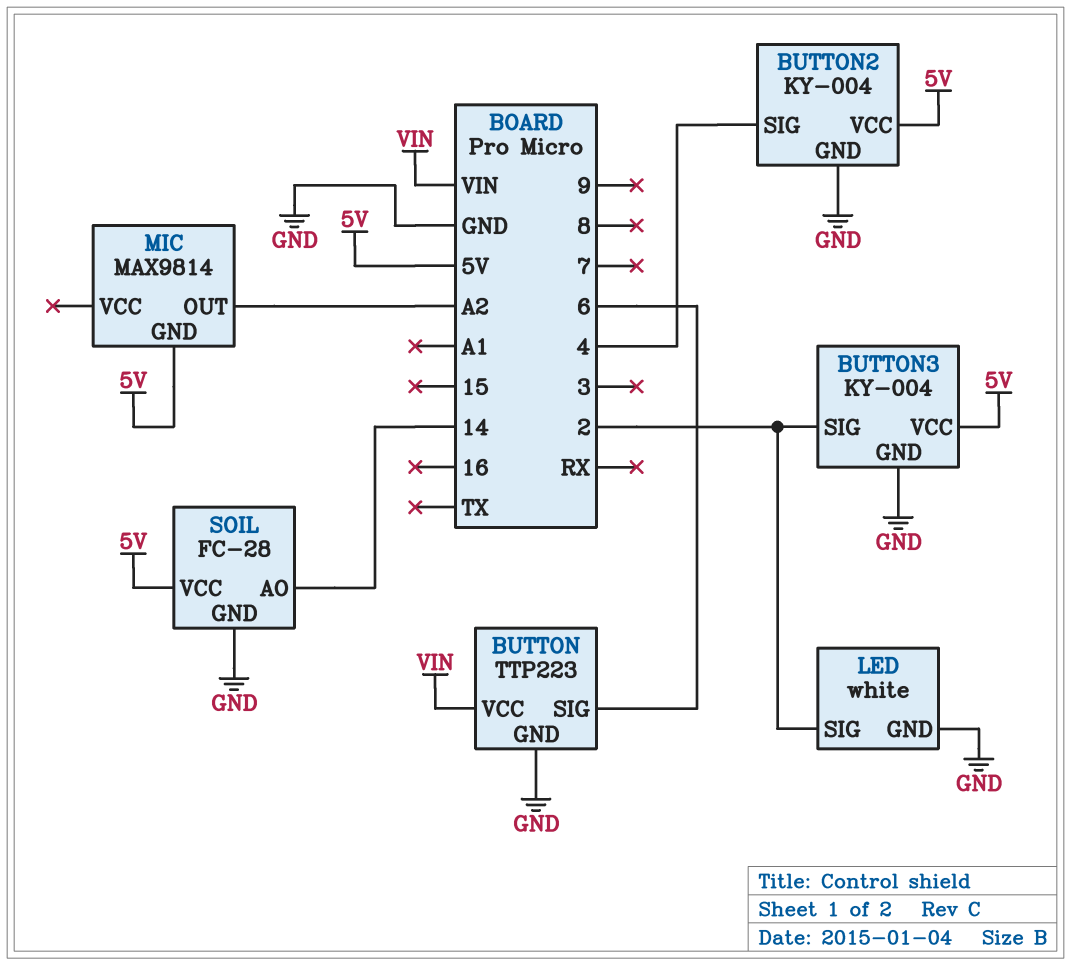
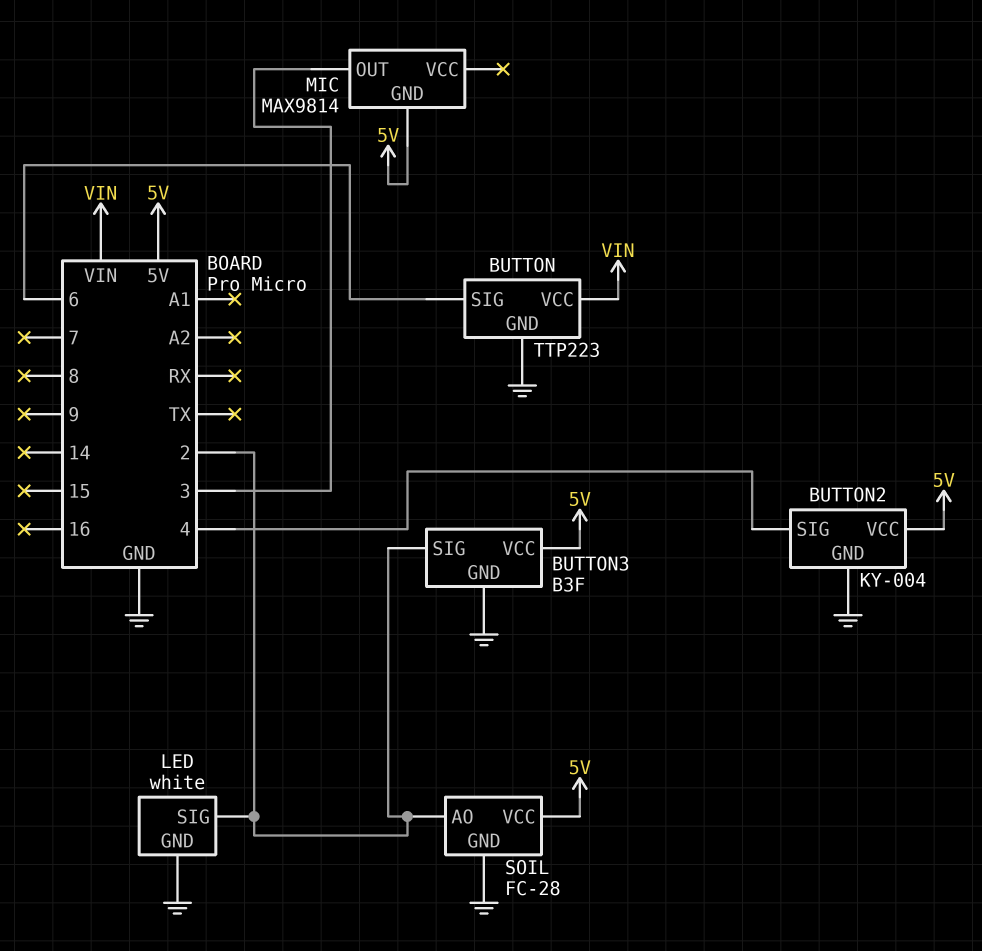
BUTTON3: KY-004 -> B3F
MIC pin OUT: A2 -> 3
SOIL pin AO: 14 -> 2

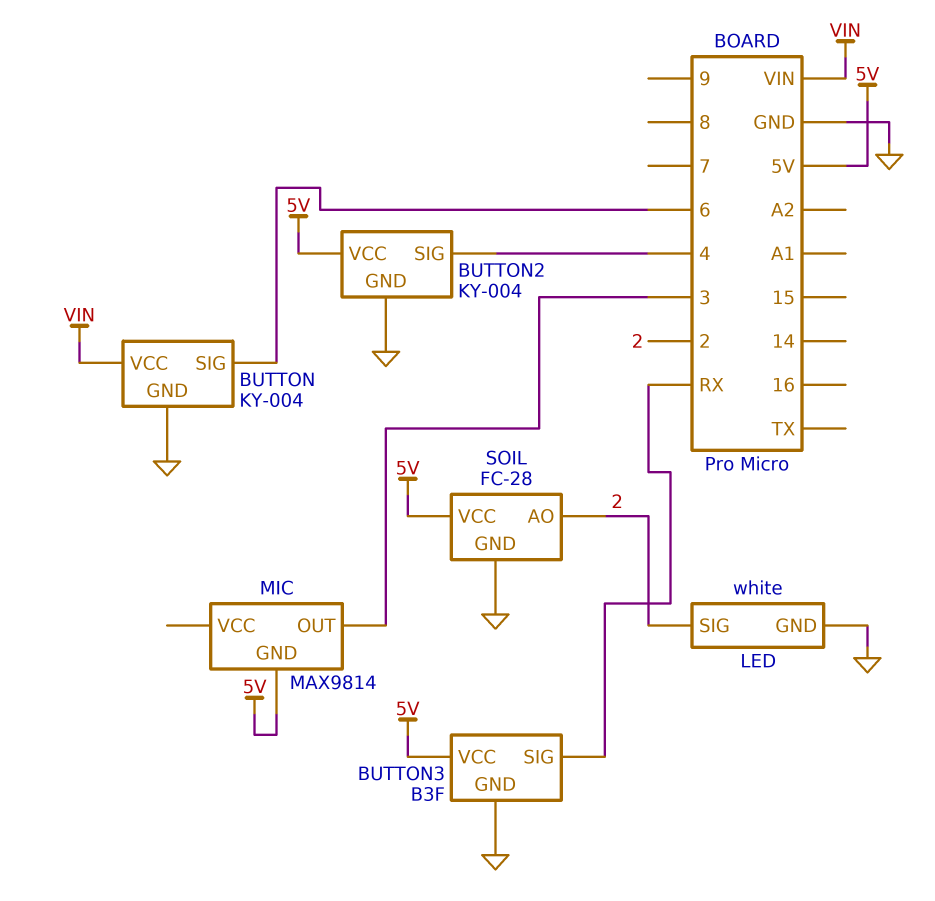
BUTTON: TTP223 -> KY-004
BUTTON3 pin SIG: 2 -> RX

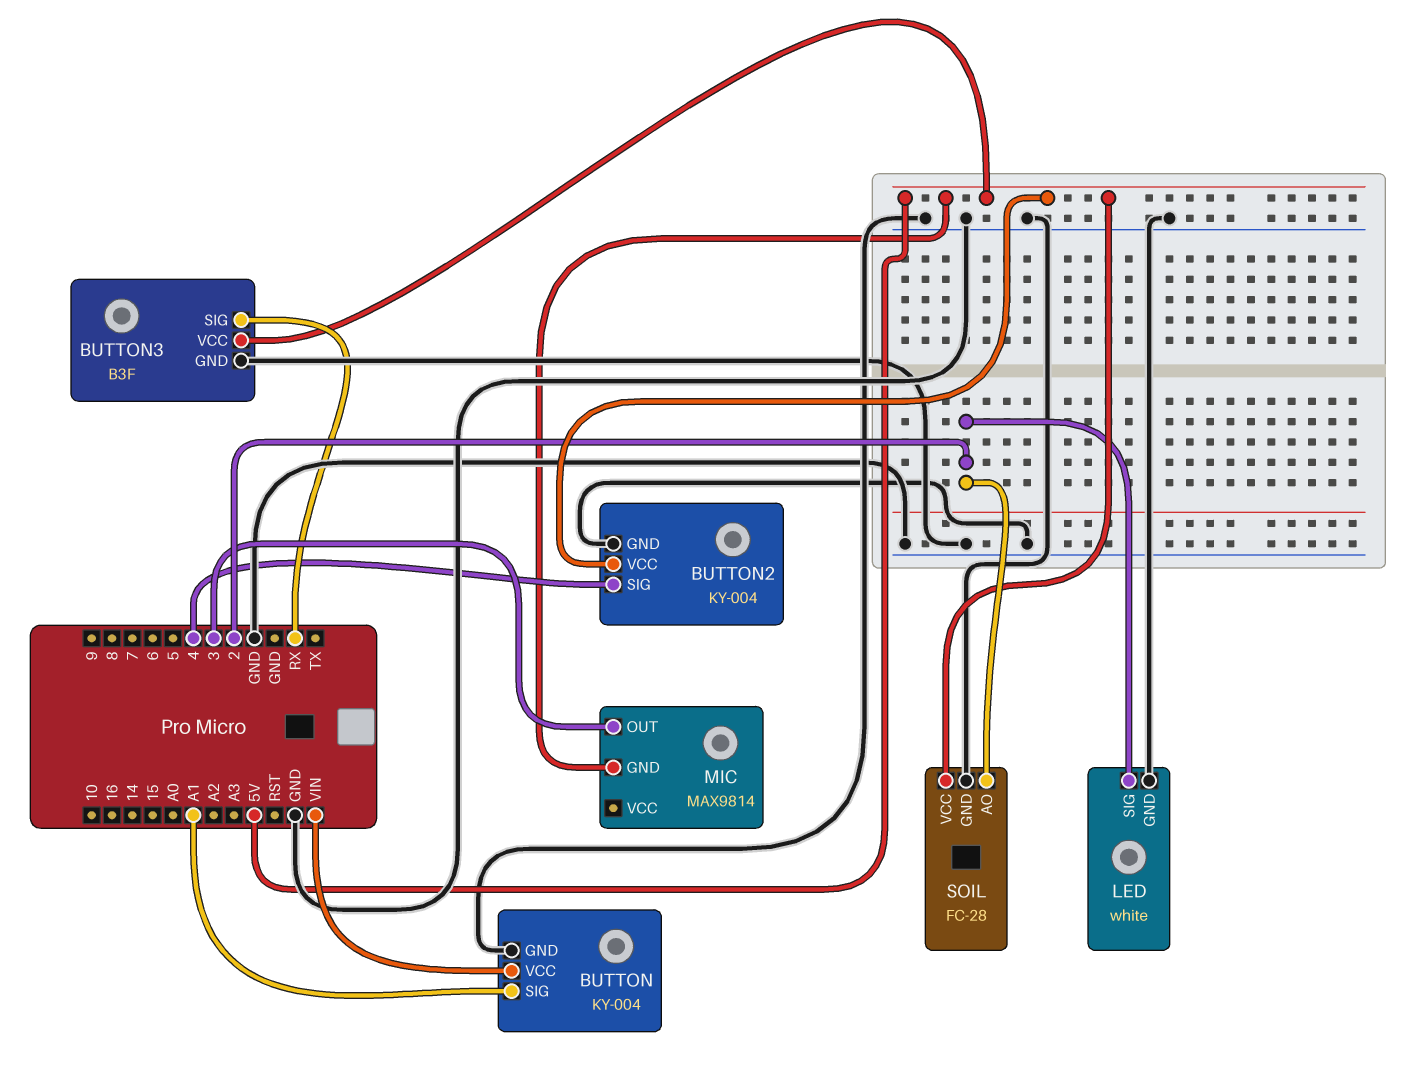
BUTTON pin SIG: 6 -> A1

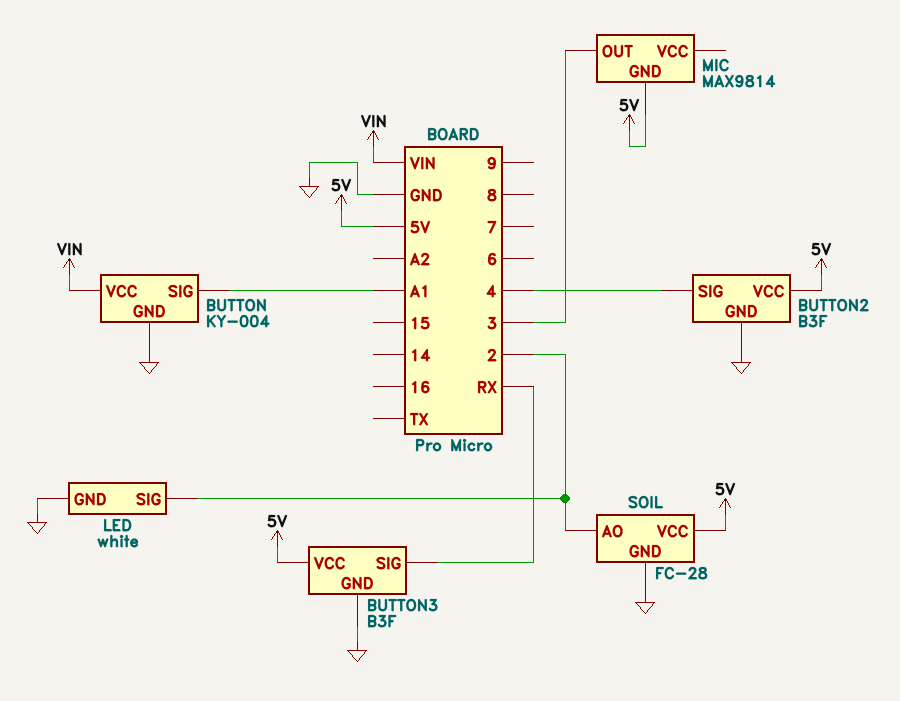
BUTTON2: KY-004 -> B3F

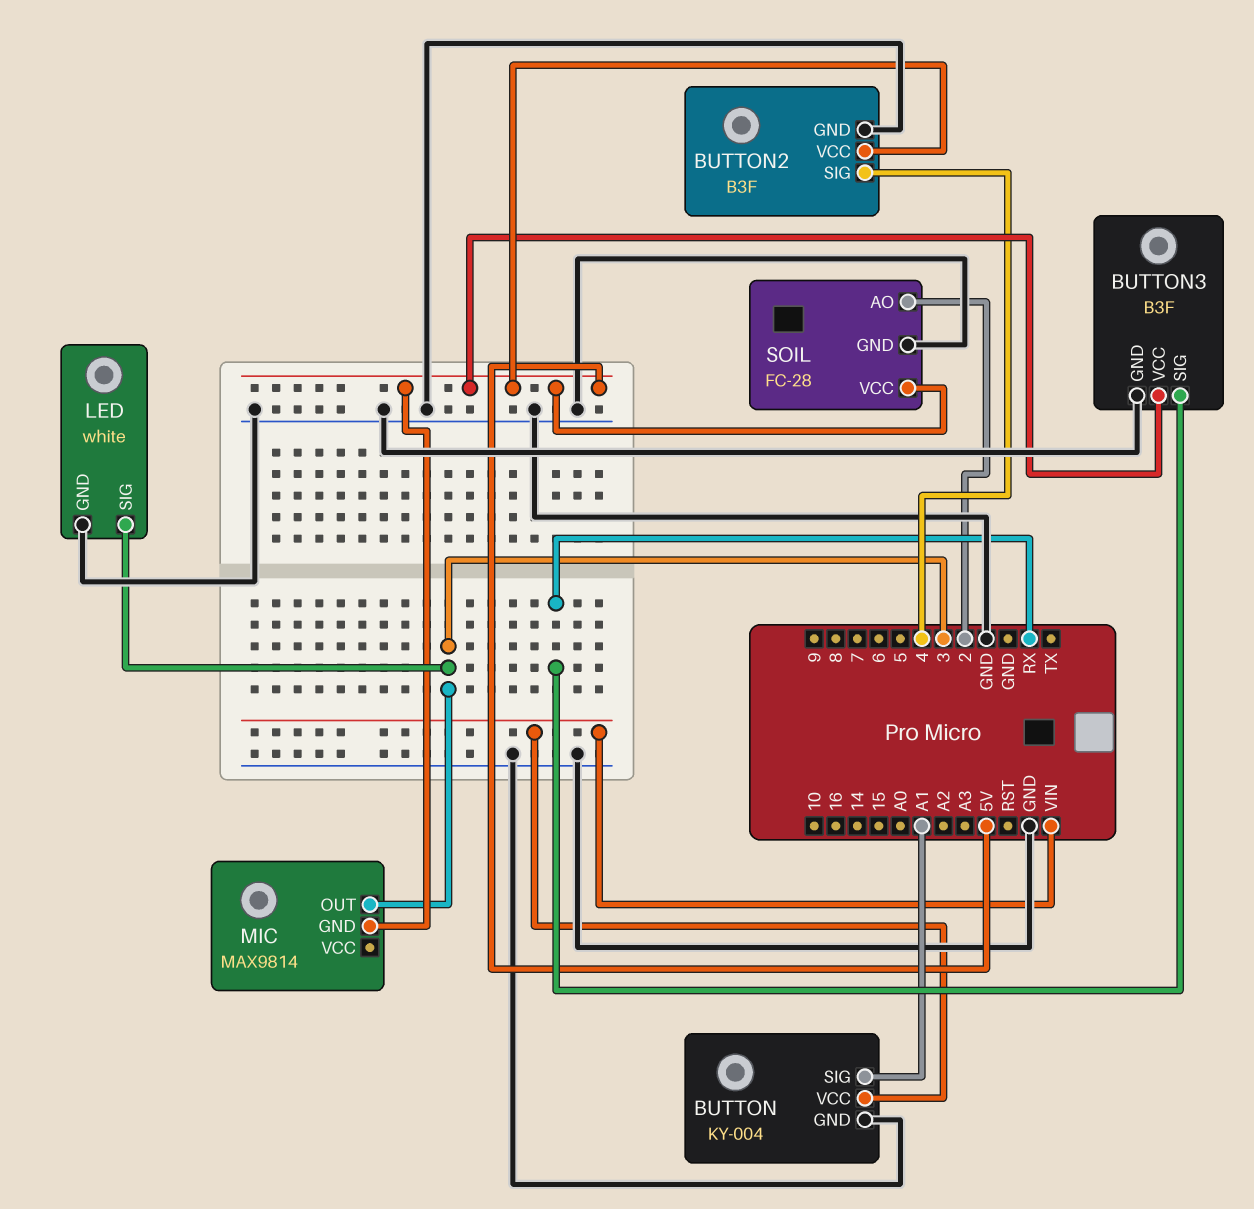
LED pin SIG: 2 -> 3

